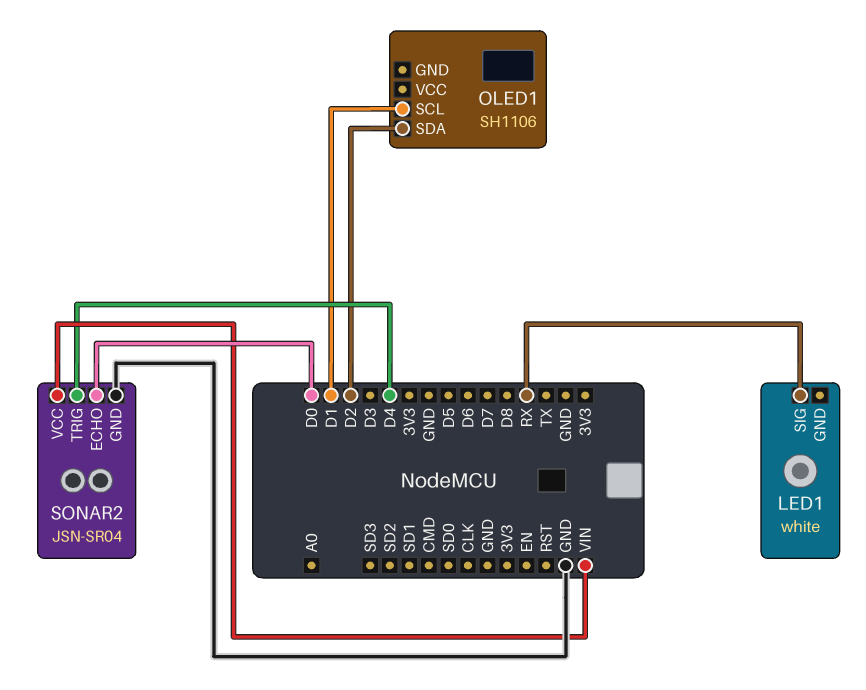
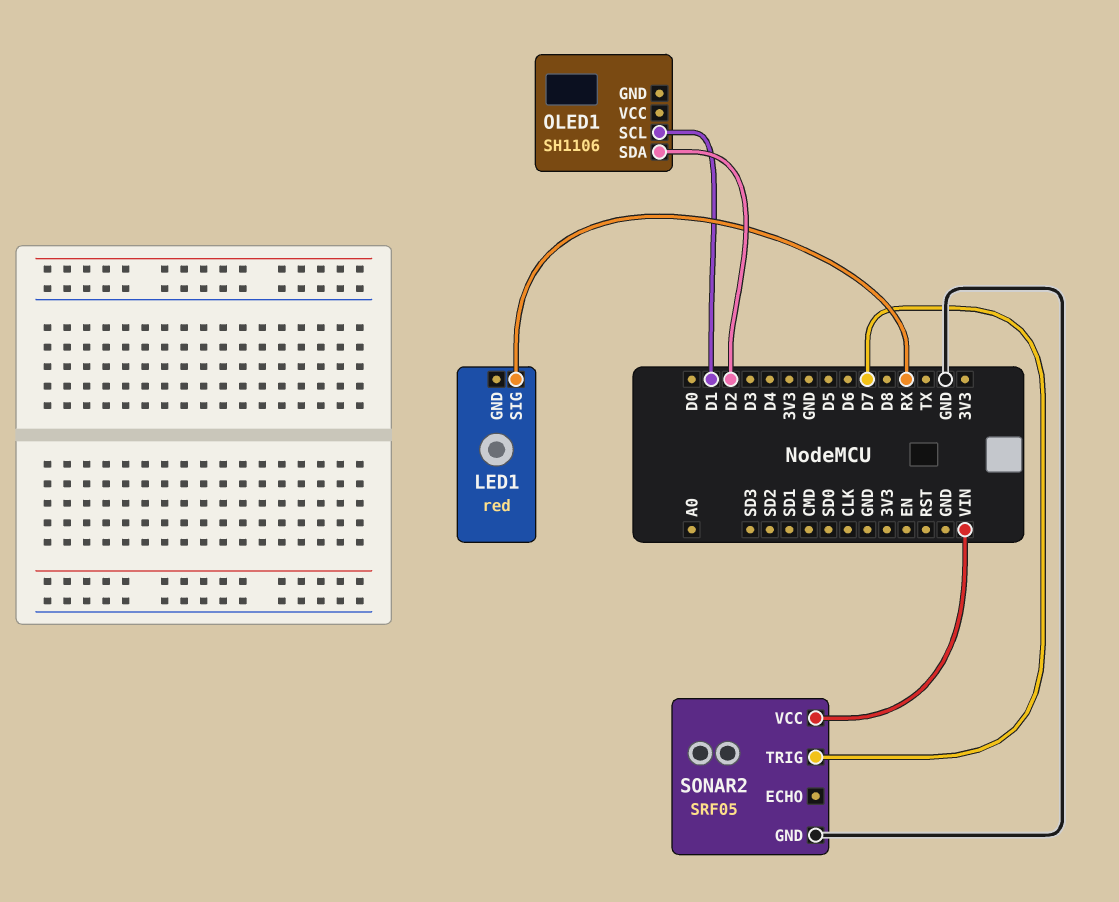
LED1: white -> red
SONAR2: JSN-SR04 -> SRF05
SONAR2 pin ECHO: D0 -> none
SONAR2 pin TRIG: D4 -> D7

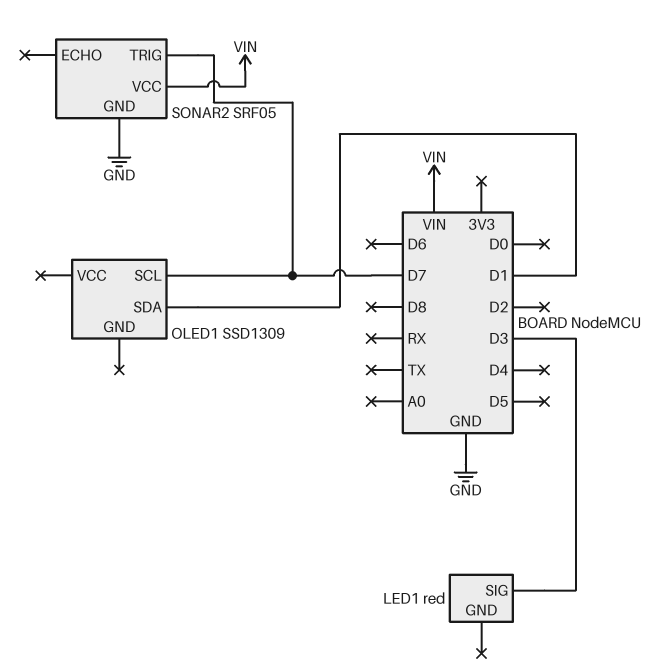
LED1 pin SIG: RX -> D3
OLED1: SH1106 -> SSD1309
OLED1 pin SCL: D1 -> D7
OLED1 pin SDA: D2 -> D1

